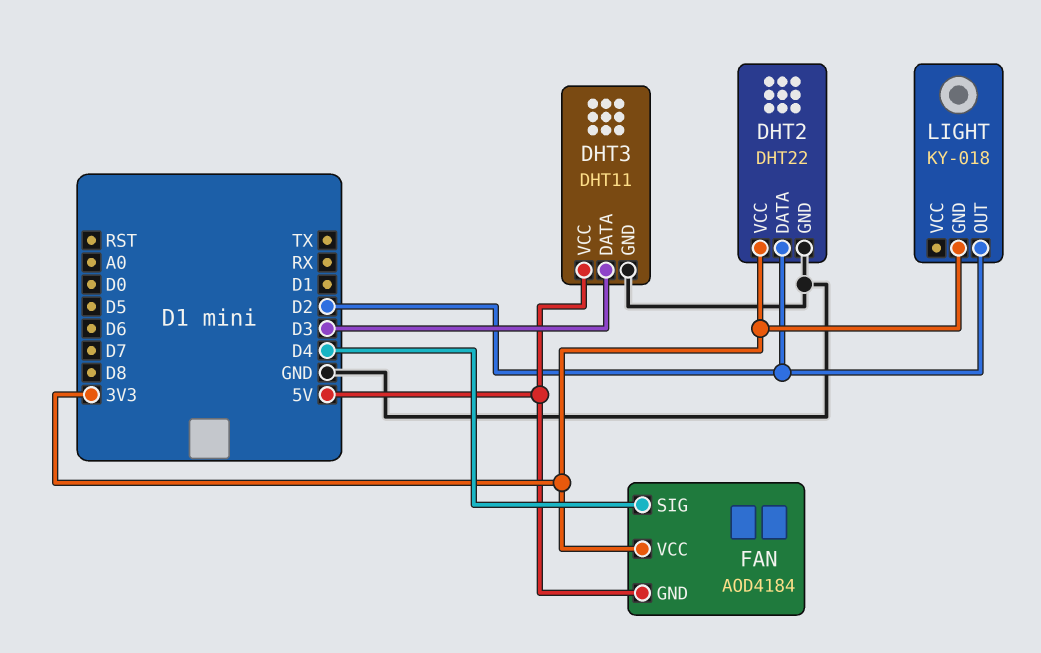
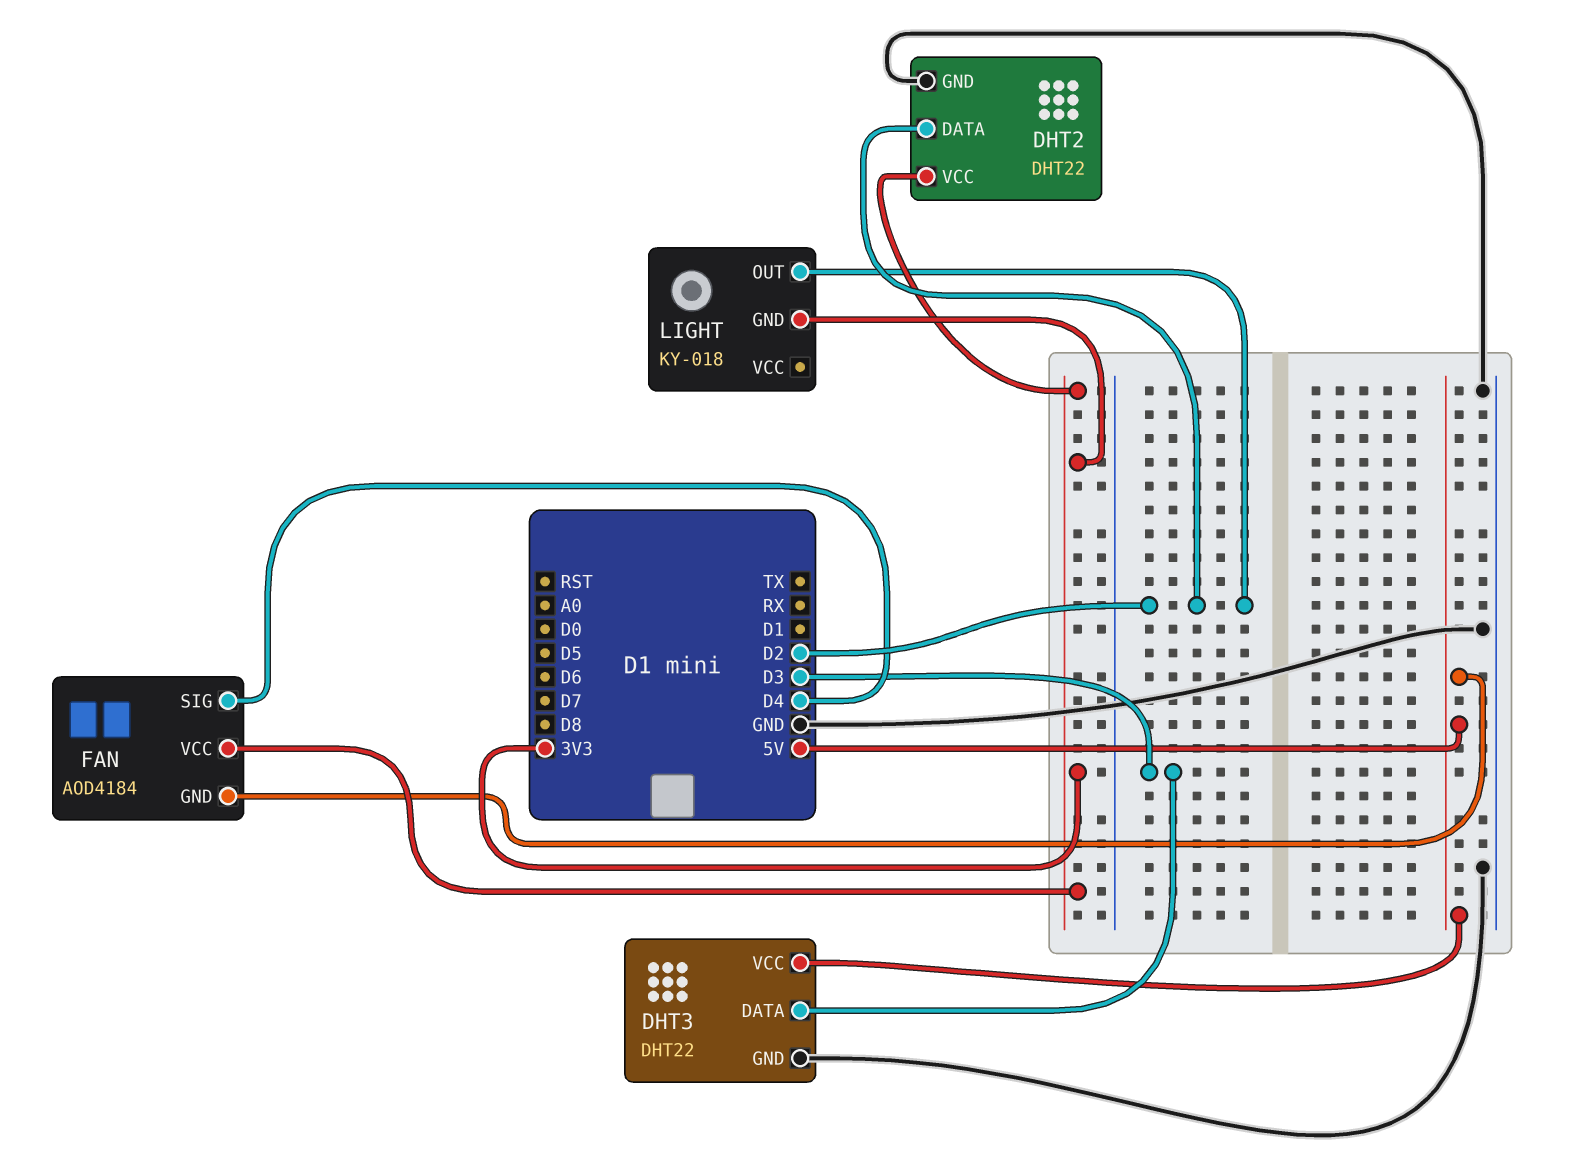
DHT3: DHT11 -> DHT22

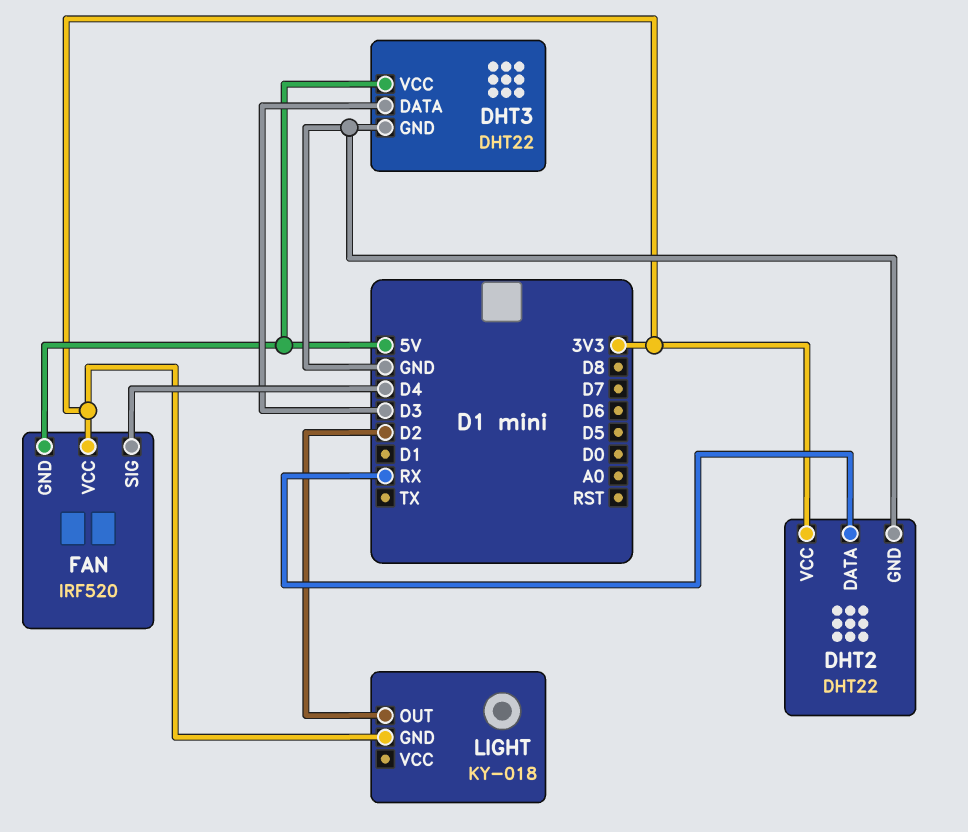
DHT2 pin DATA: D2 -> RX
FAN: AOD4184 -> IRF520

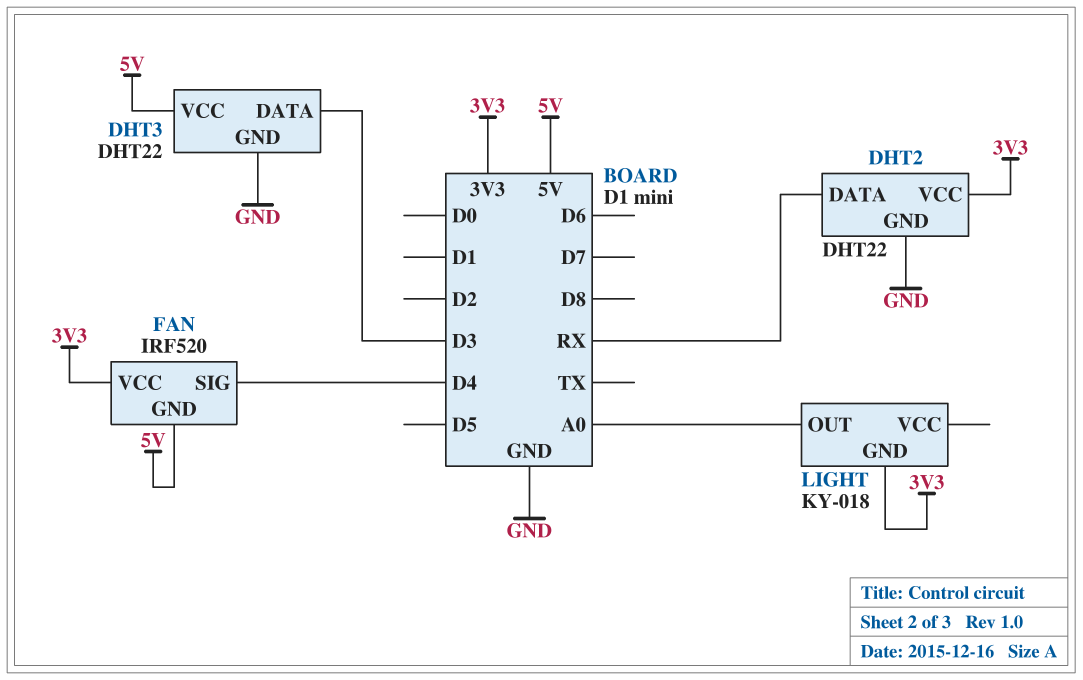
LIGHT pin OUT: D2 -> A0

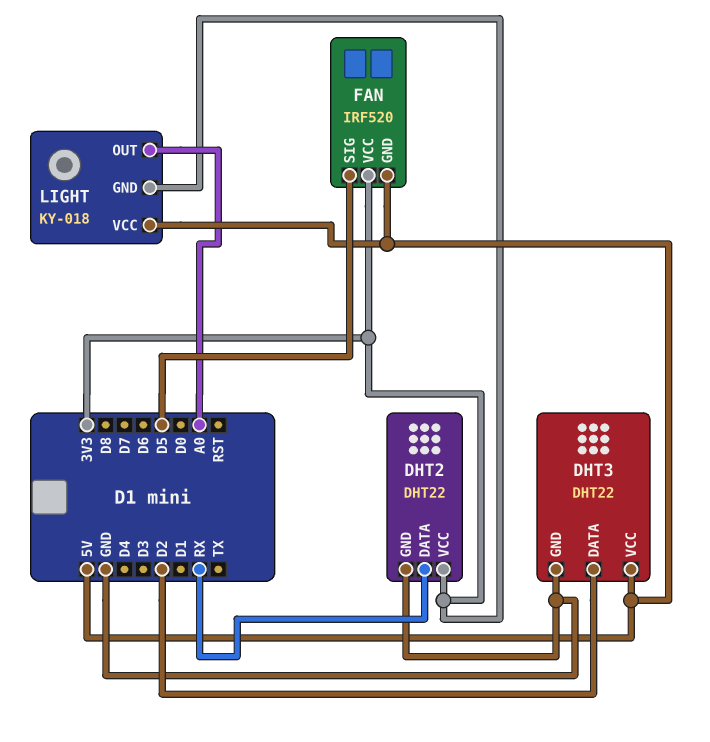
DHT3 pin DATA: D3 -> D2
FAN pin SIG: D4 -> D5
LIGHT pin VCC: none -> 5V

